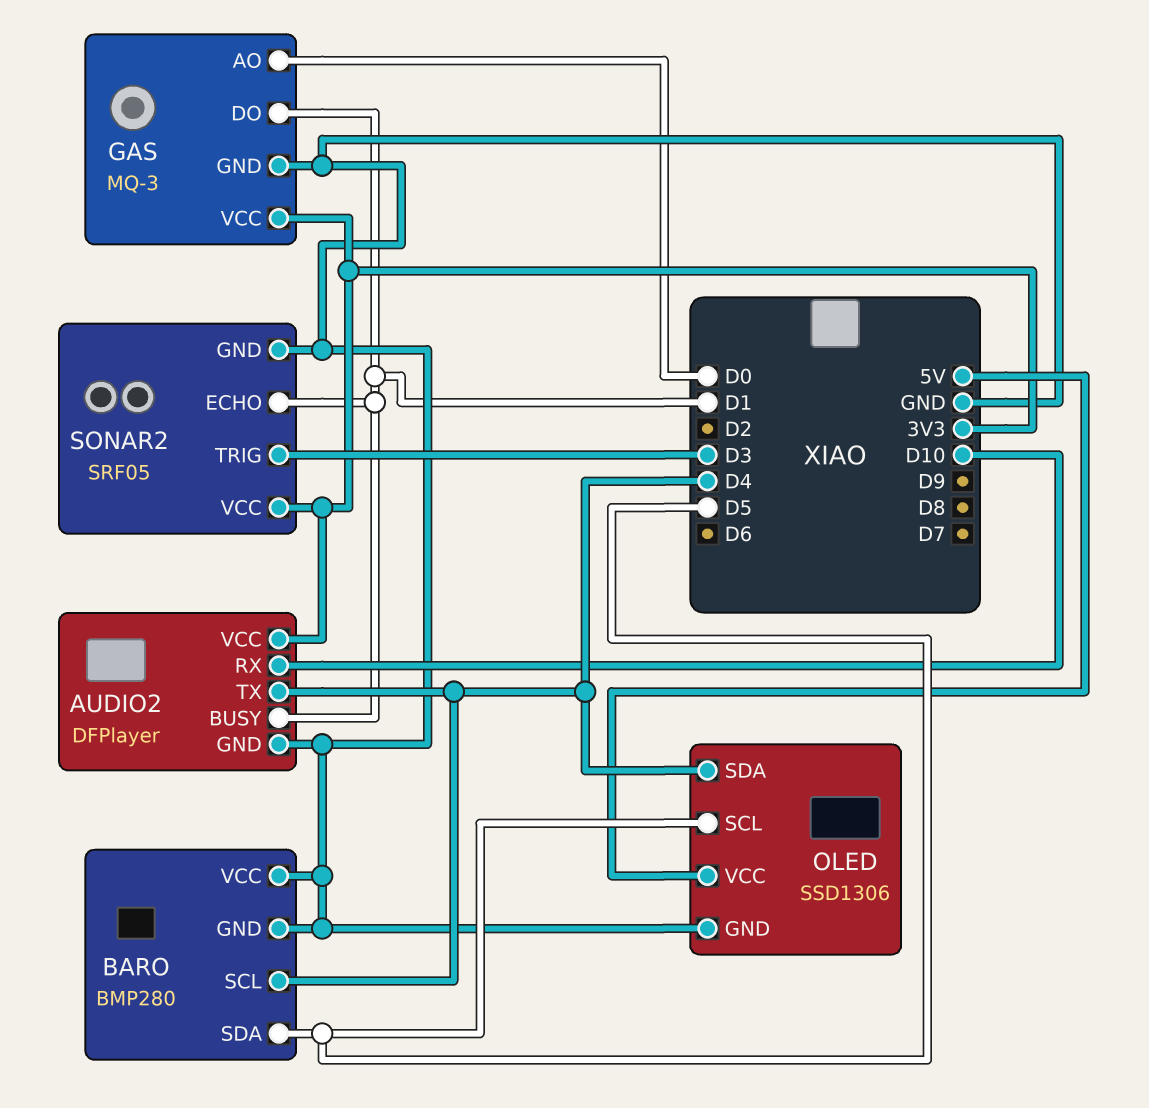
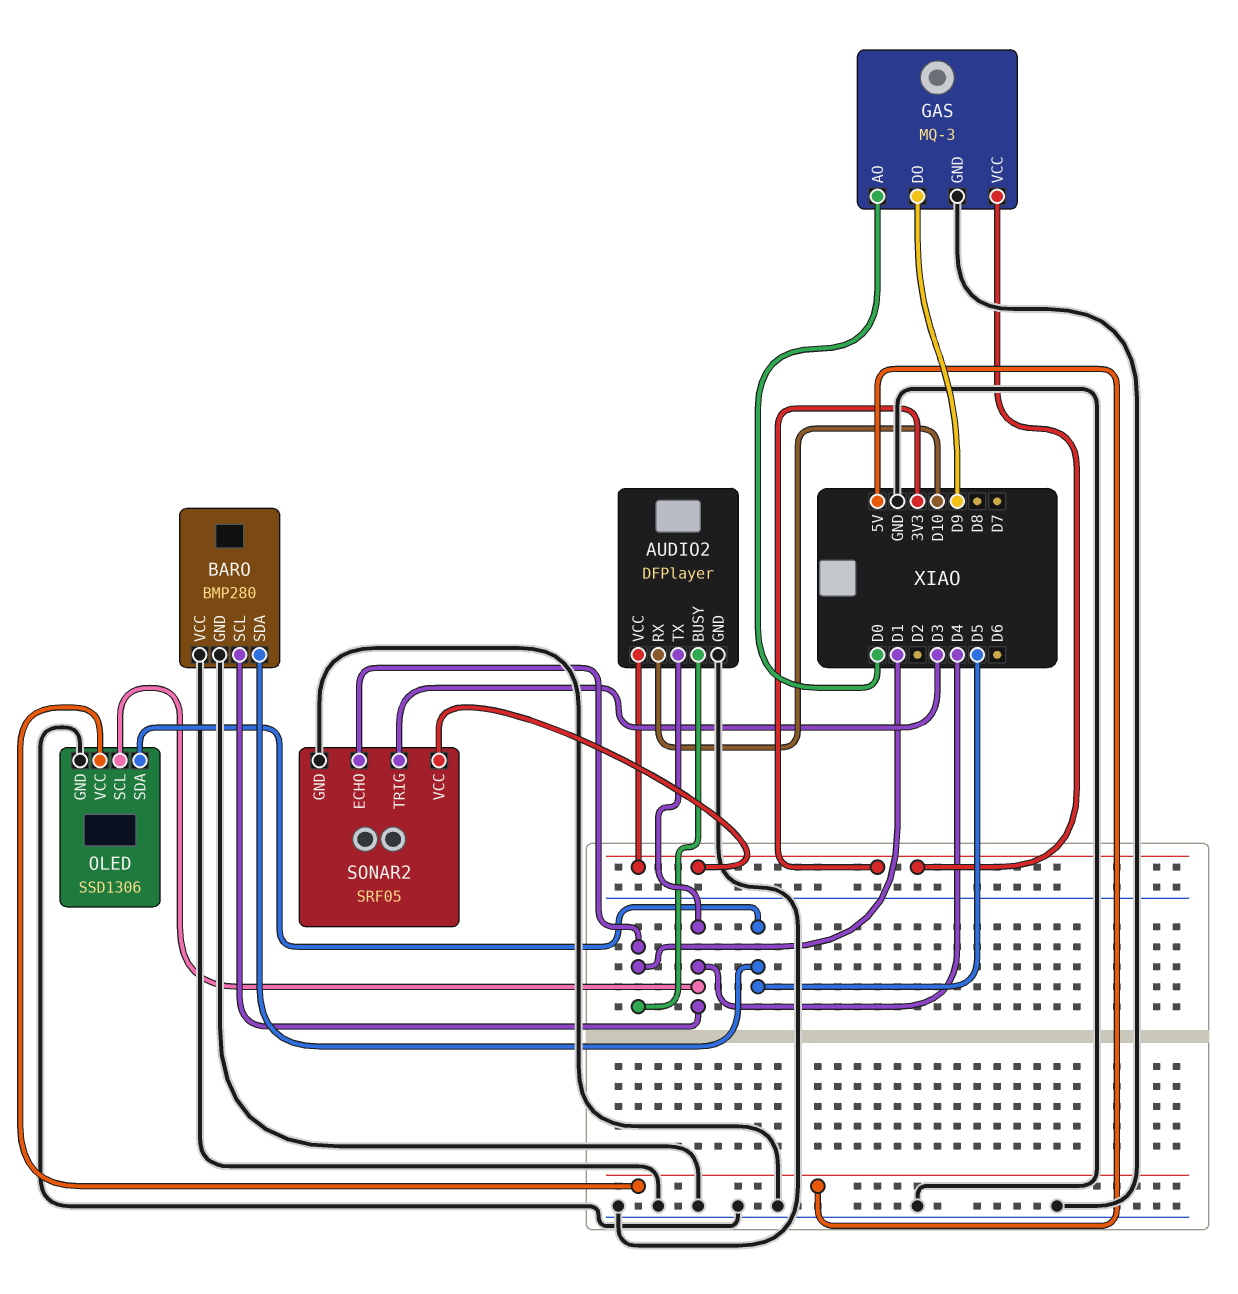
GAS pin DO: D1 -> D9
OLED pin SCL: D5 -> D4
OLED pin SDA: D4 -> D5

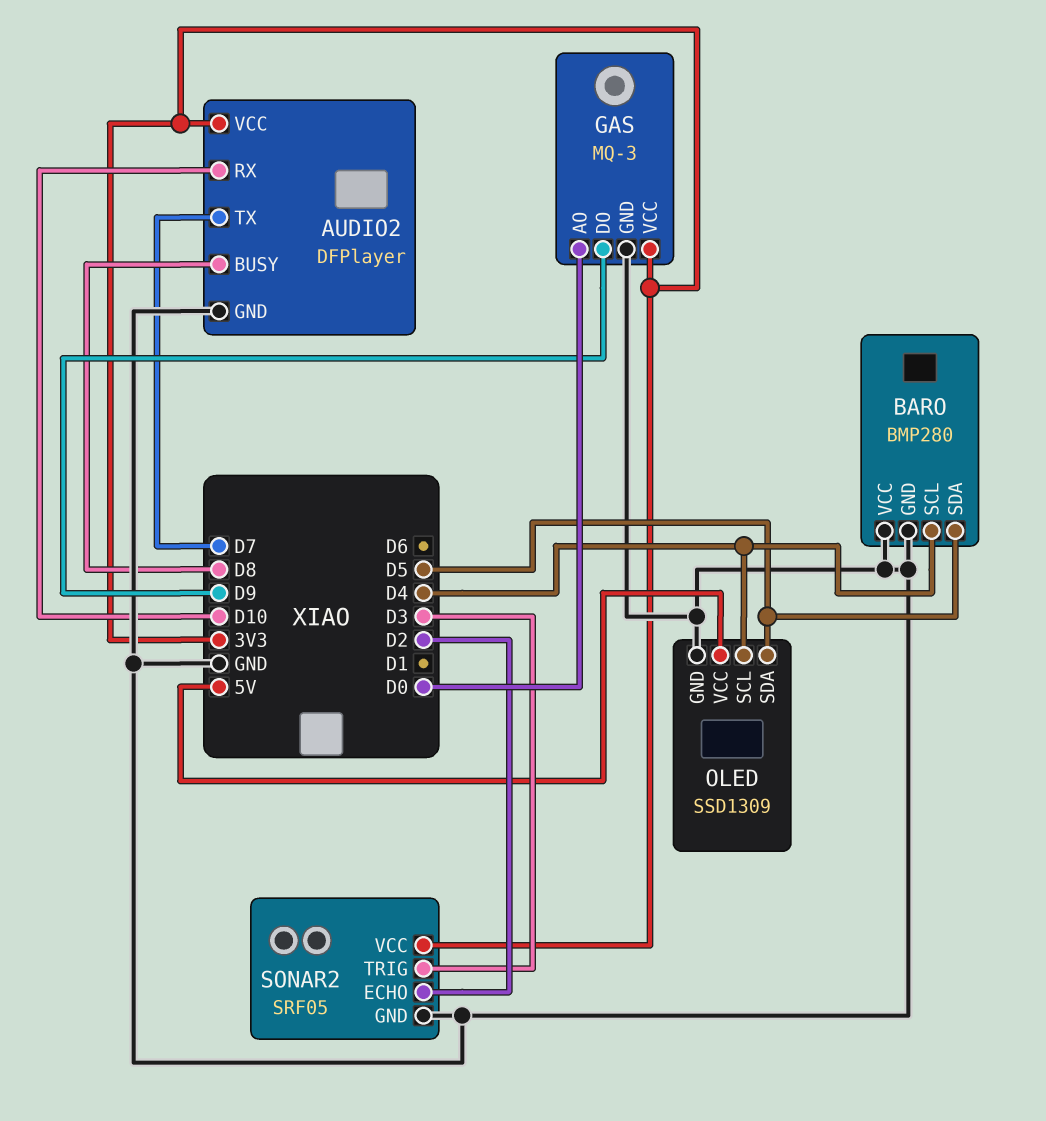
AUDIO2 pin BUSY: D1 -> D8
AUDIO2 pin TX: D4 -> D7
OLED: SSD1306 -> SSD1309
SONAR2 pin ECHO: D1 -> D2

